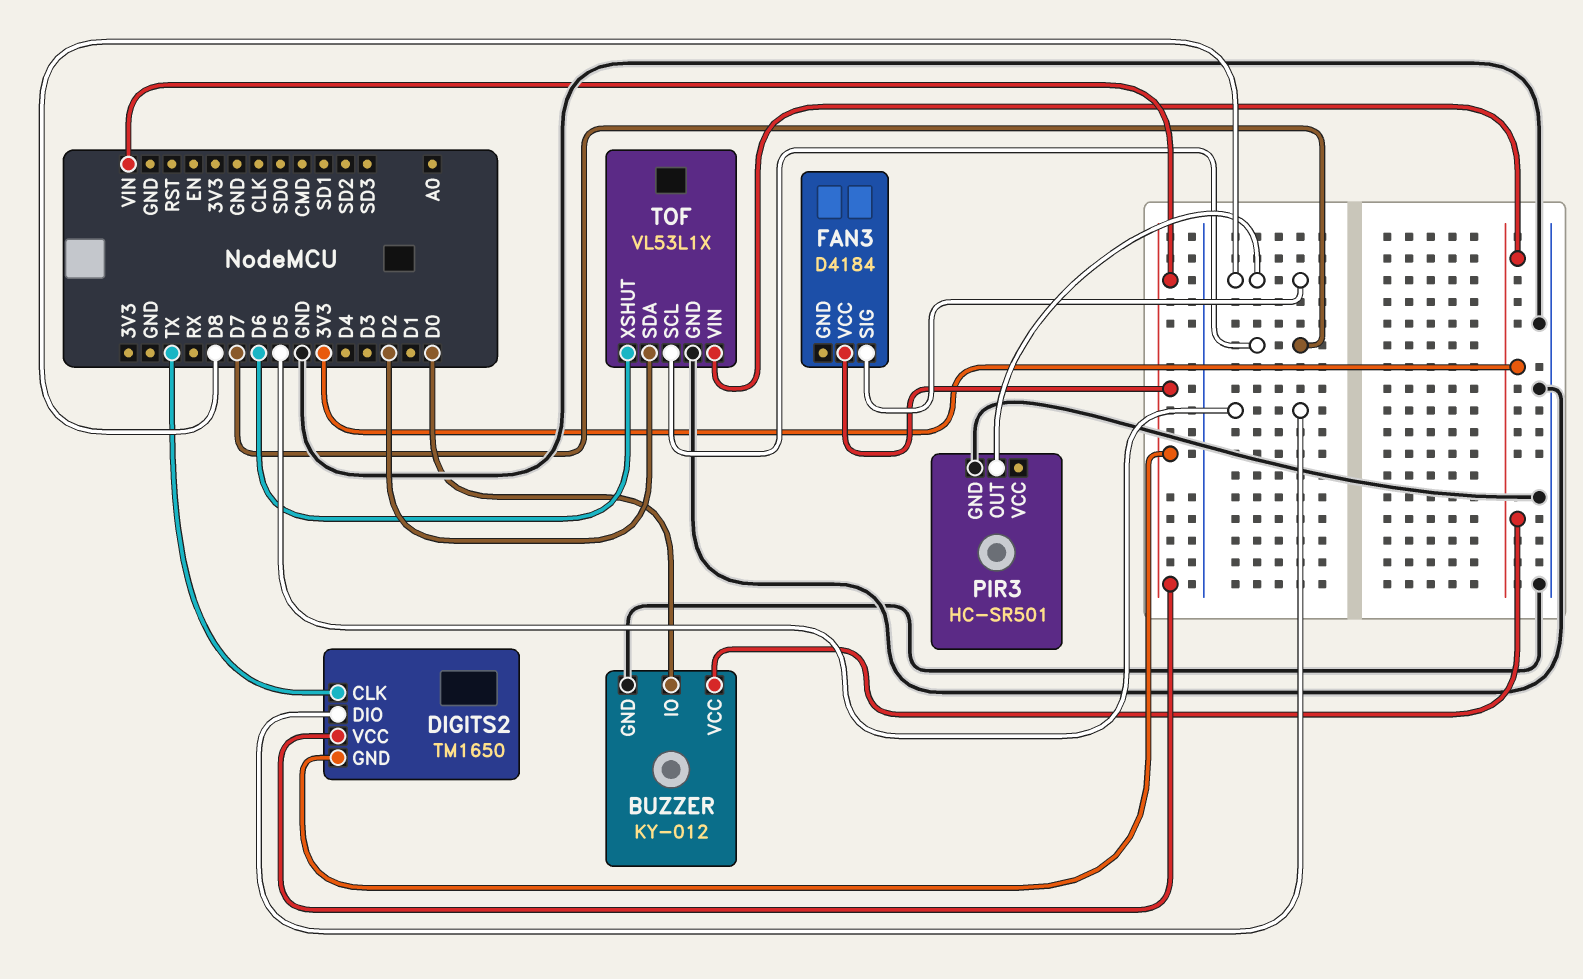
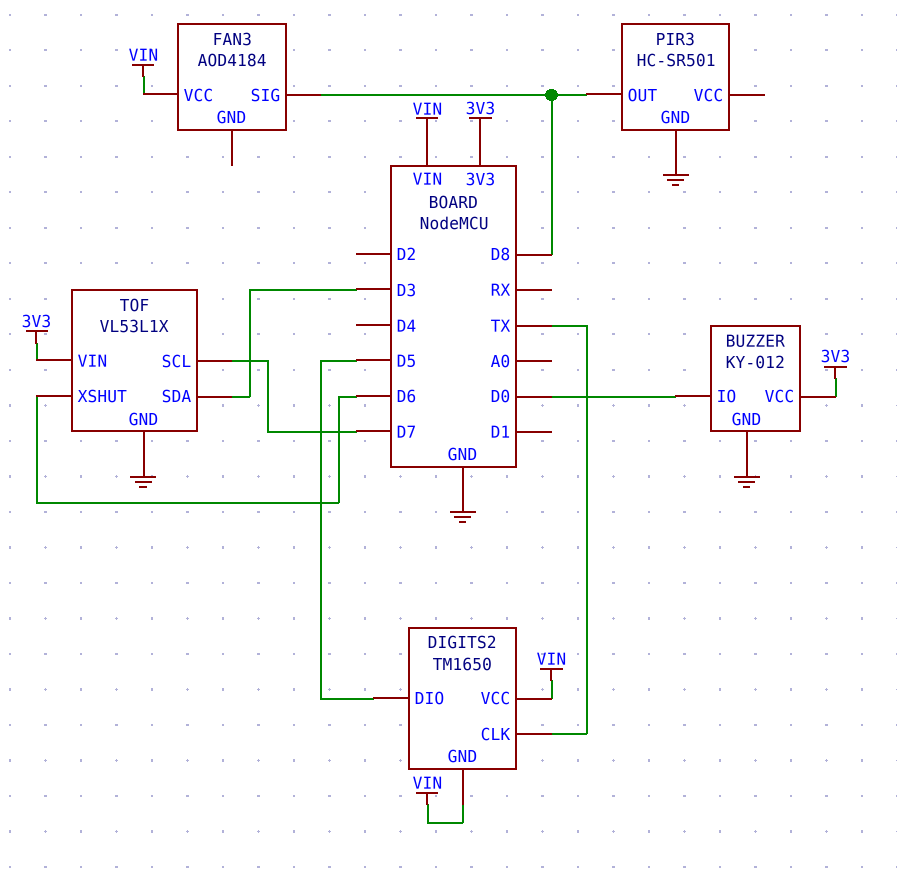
FAN3: D4184 -> AOD4184
TOF pin SDA: D2 -> D3

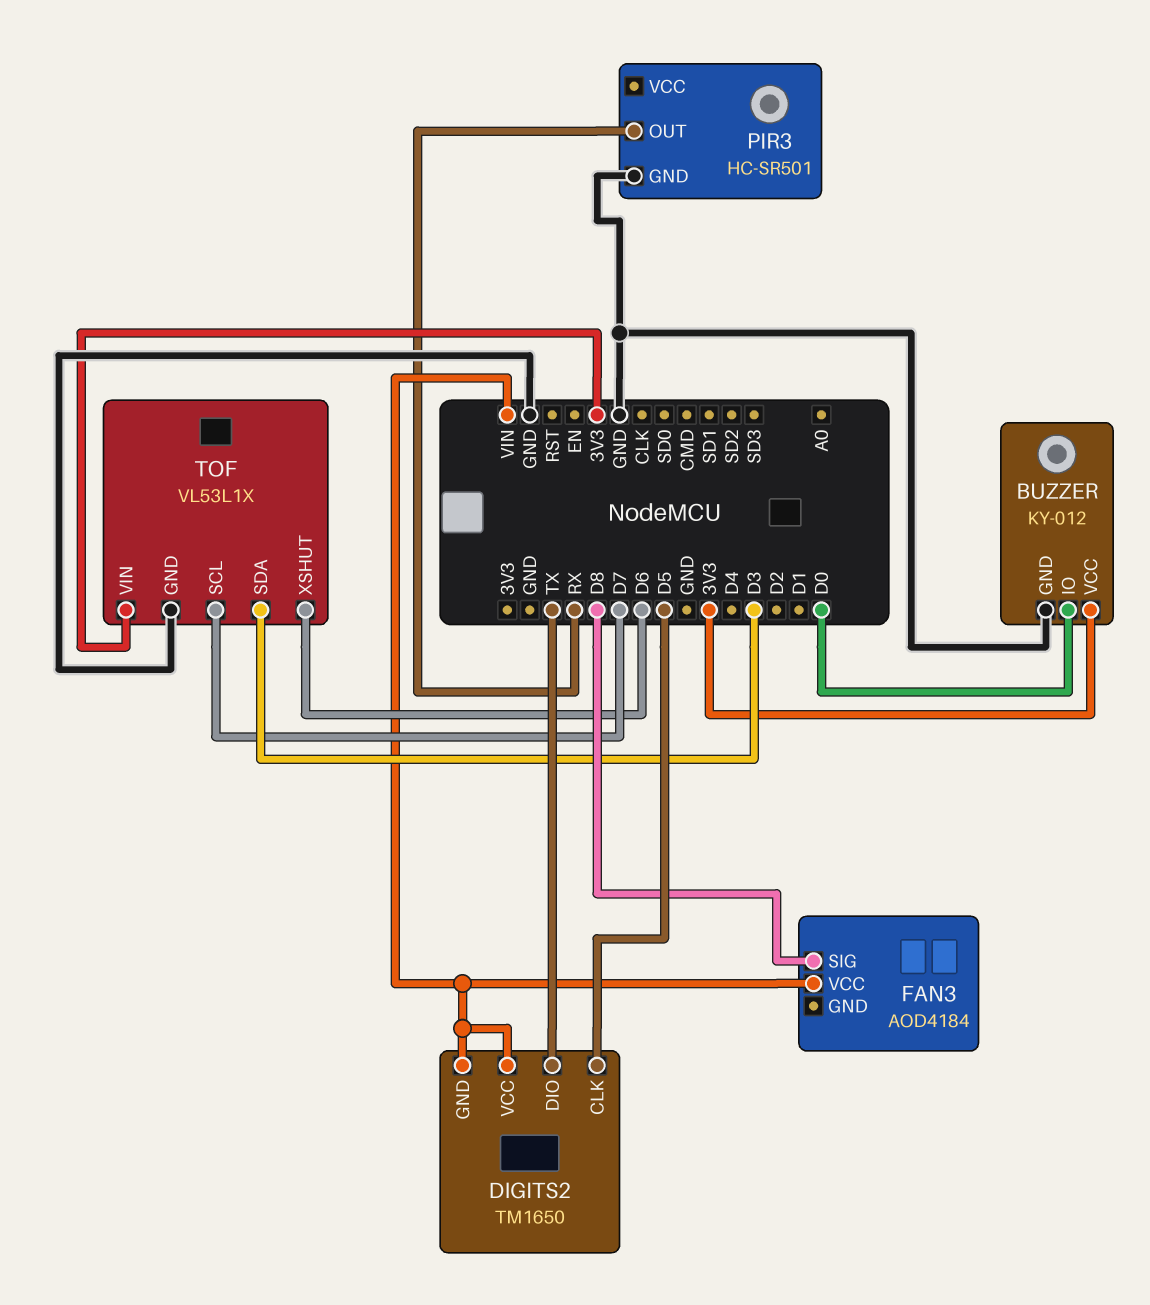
DIGITS2 pin CLK: TX -> D5
DIGITS2 pin DIO: D5 -> TX
PIR3 pin OUT: D8 -> RX

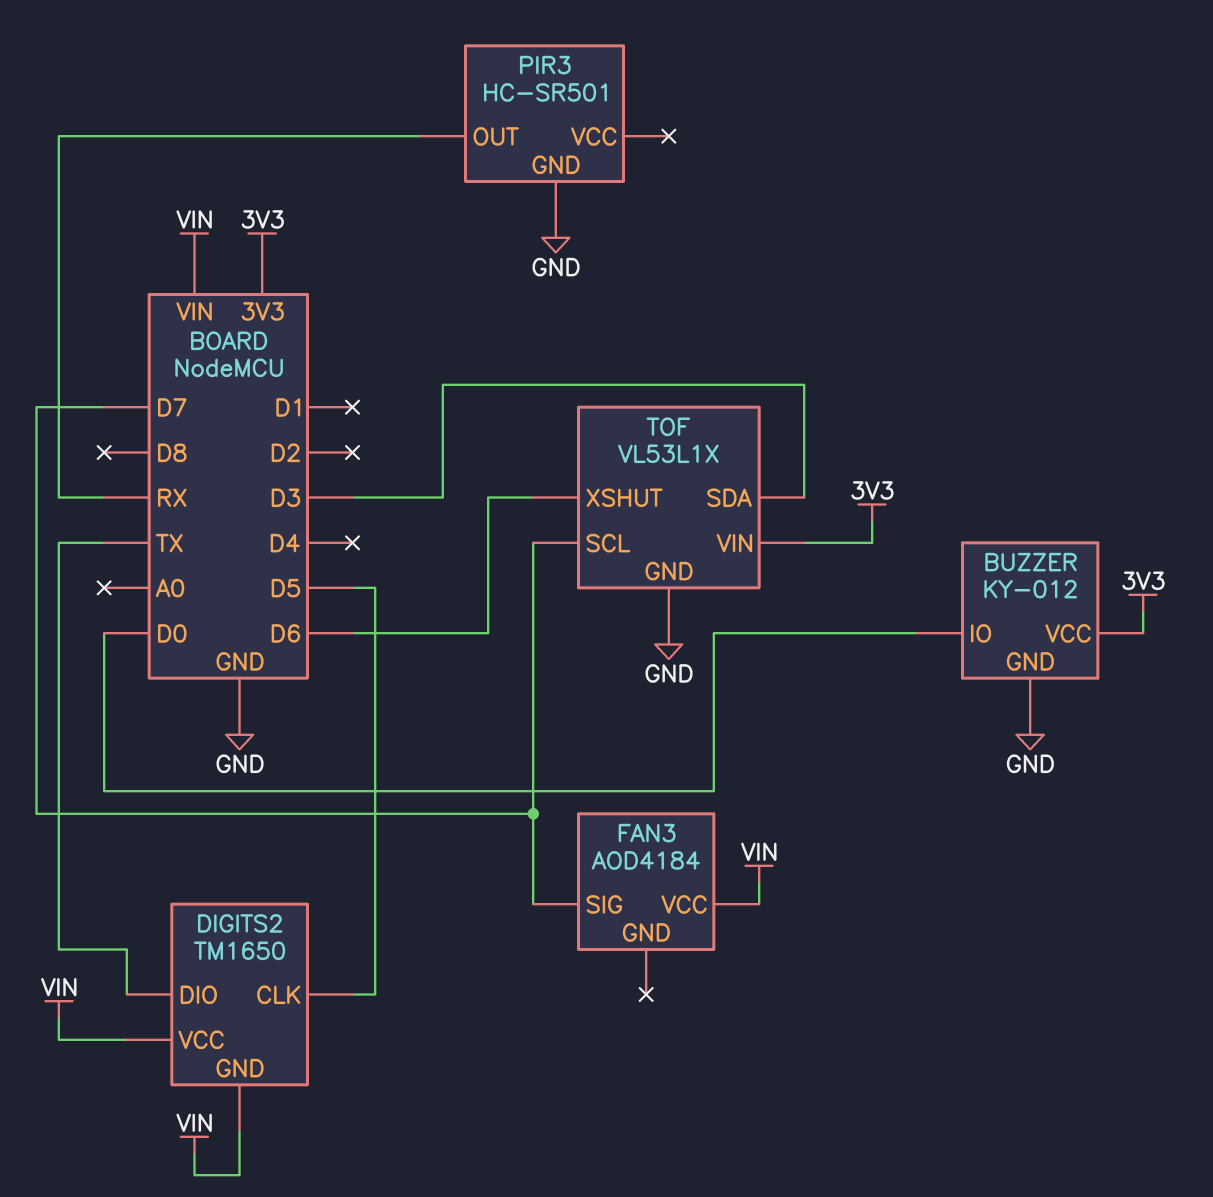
FAN3 pin SIG: D8 -> D7

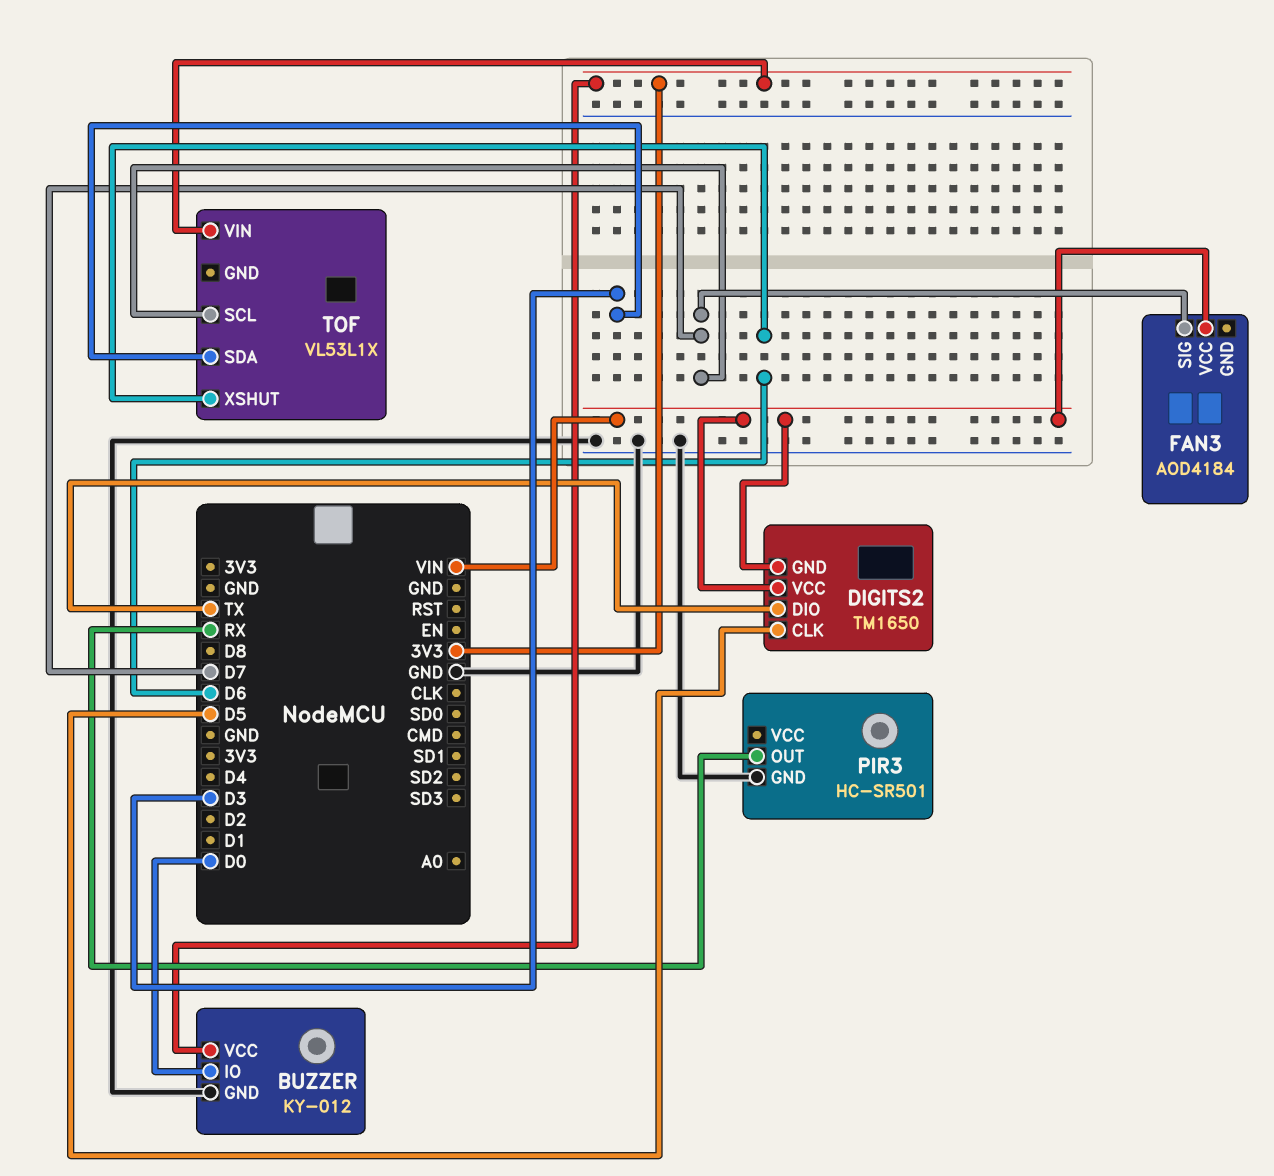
TOF pin GND: GND -> none

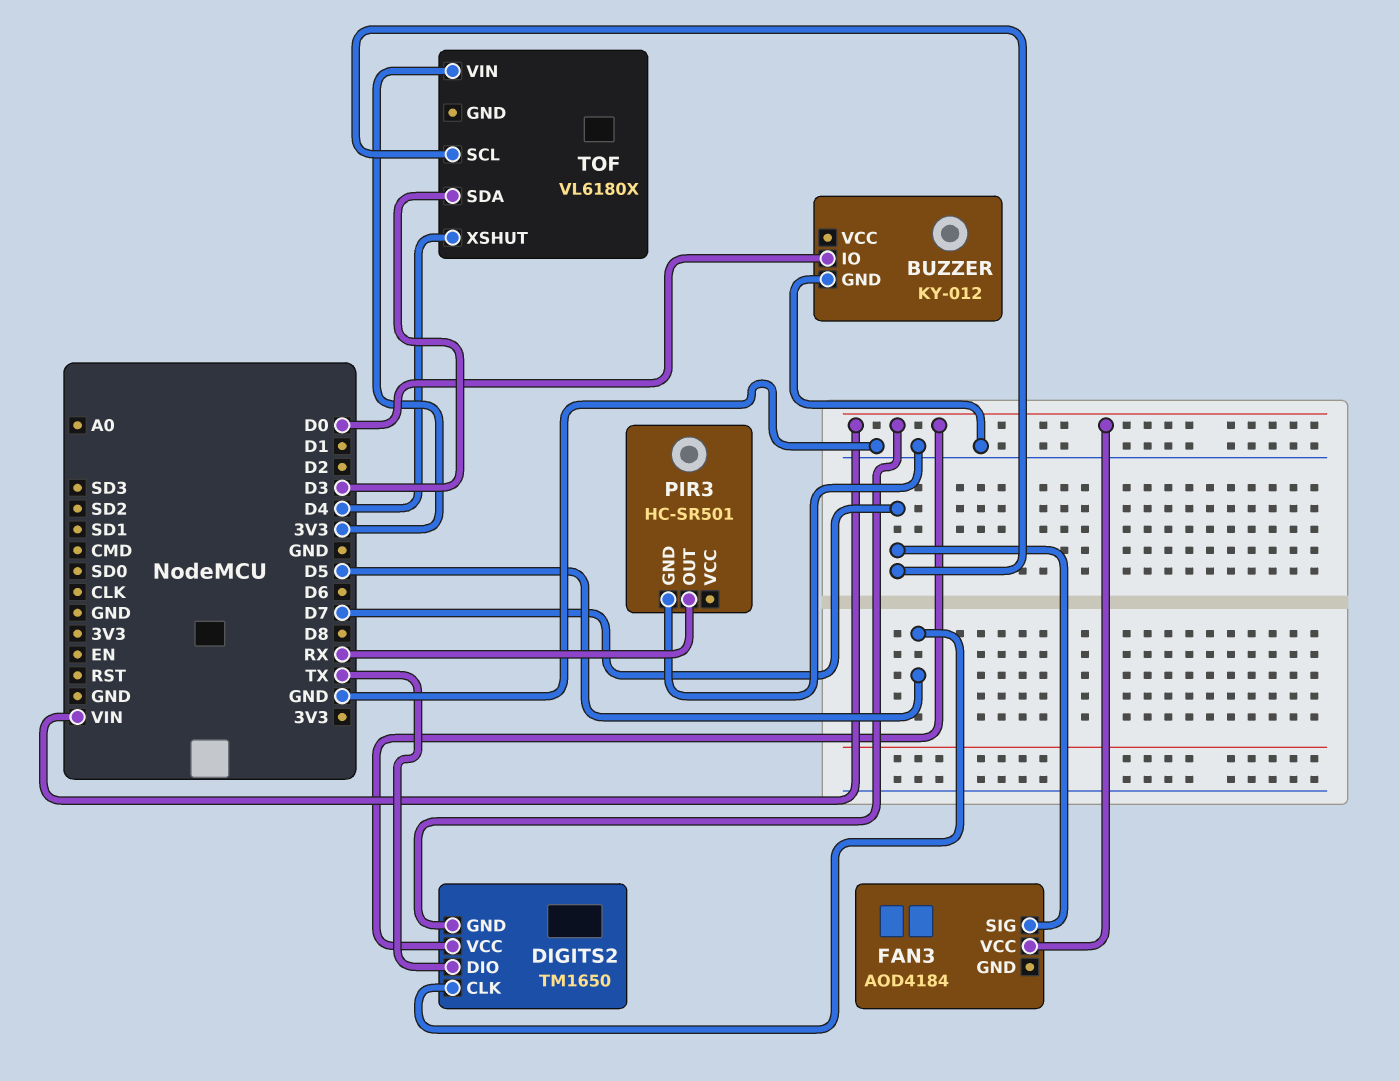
BUZZER pin VCC: 3V3 -> none
TOF: VL53L1X -> VL6180X
TOF pin XSHUT: D6 -> D4

